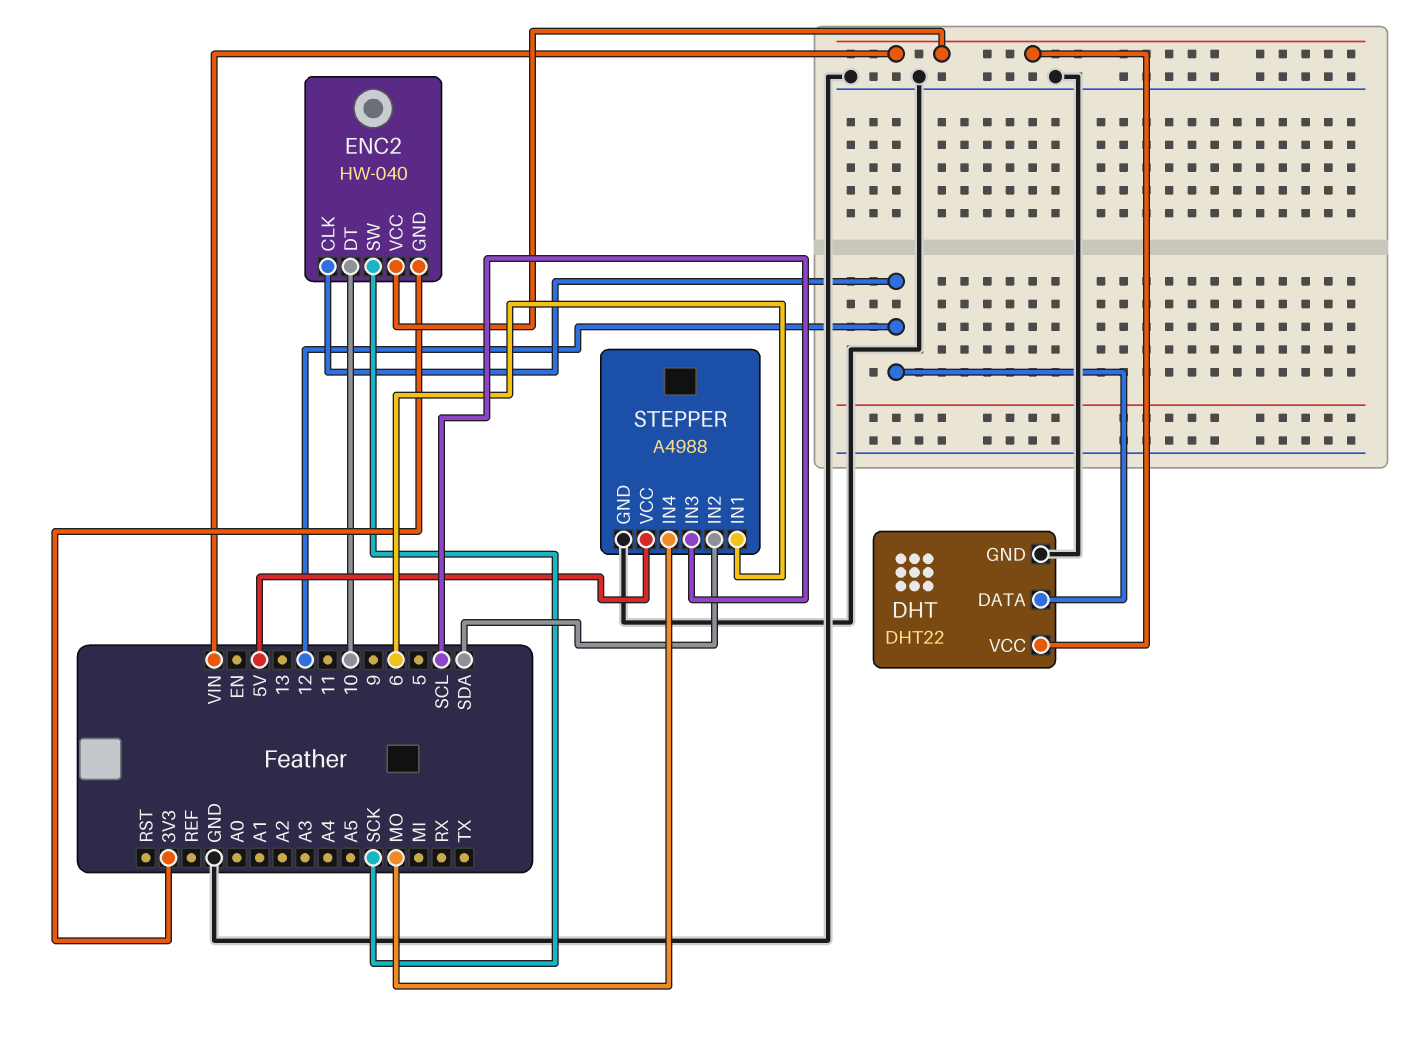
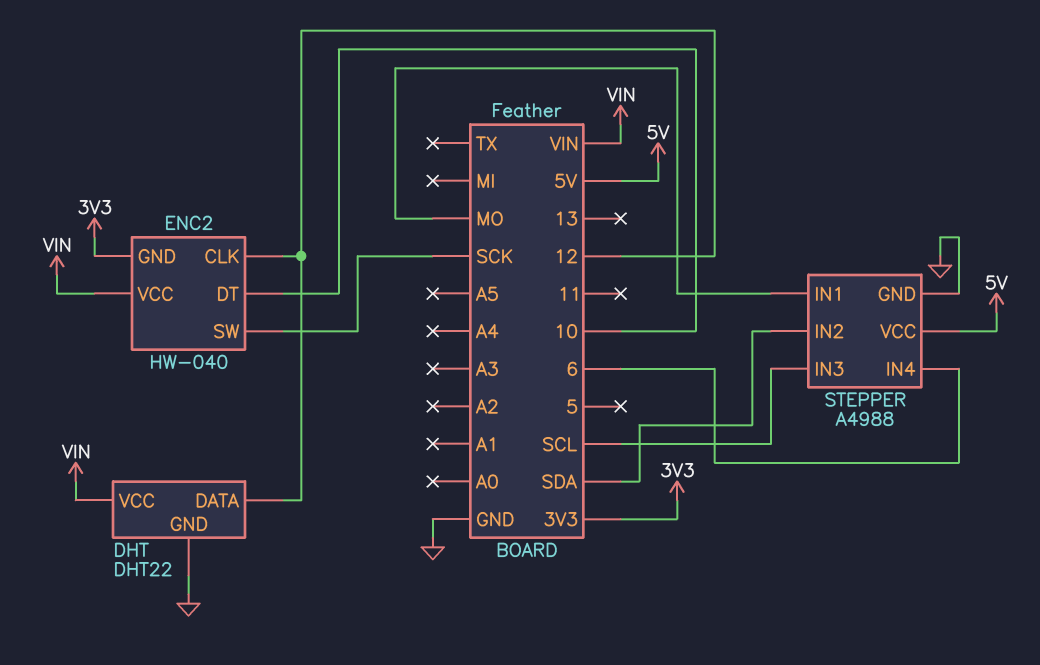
STEPPER pin IN1: 6 -> MO
STEPPER pin IN4: MO -> 6

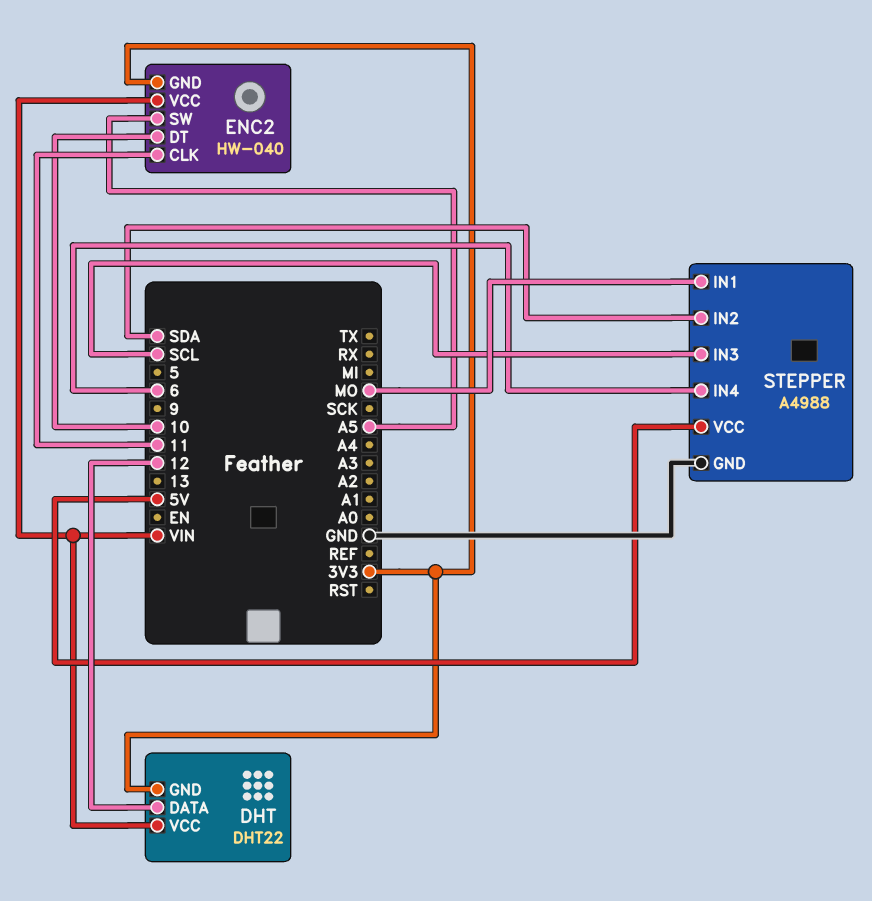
DHT pin GND: GND -> 3V3
ENC2 pin CLK: 12 -> 11
ENC2 pin SW: SCK -> A5

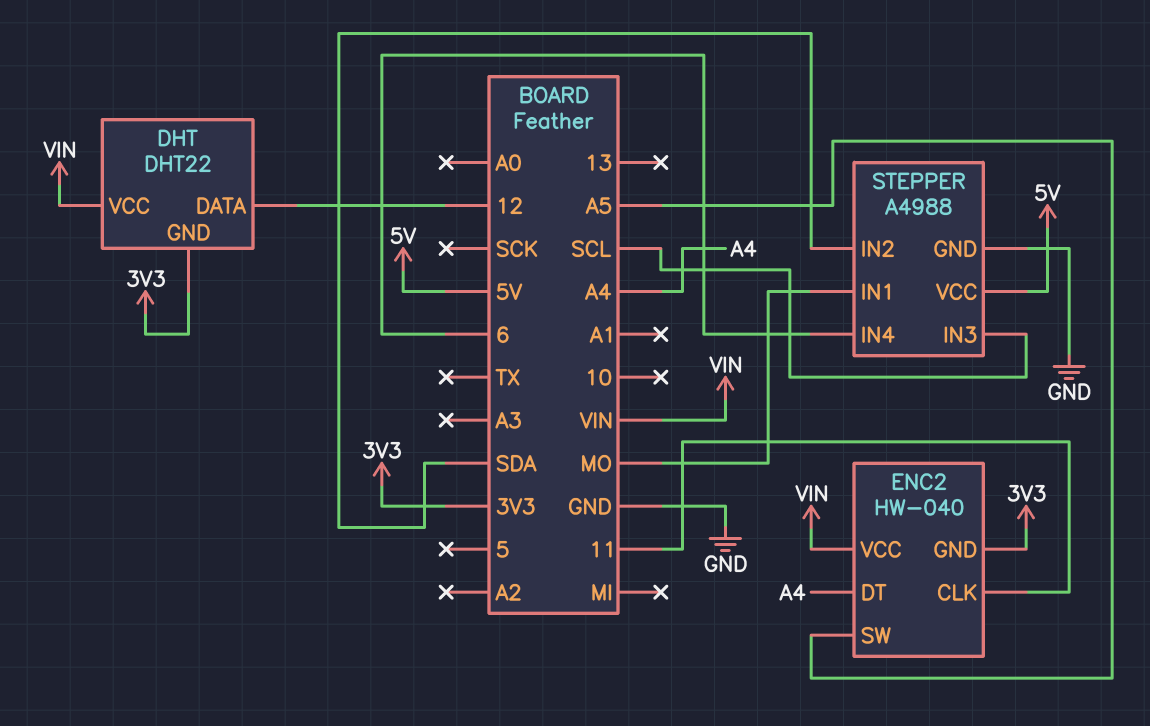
ENC2 pin DT: 10 -> A4

